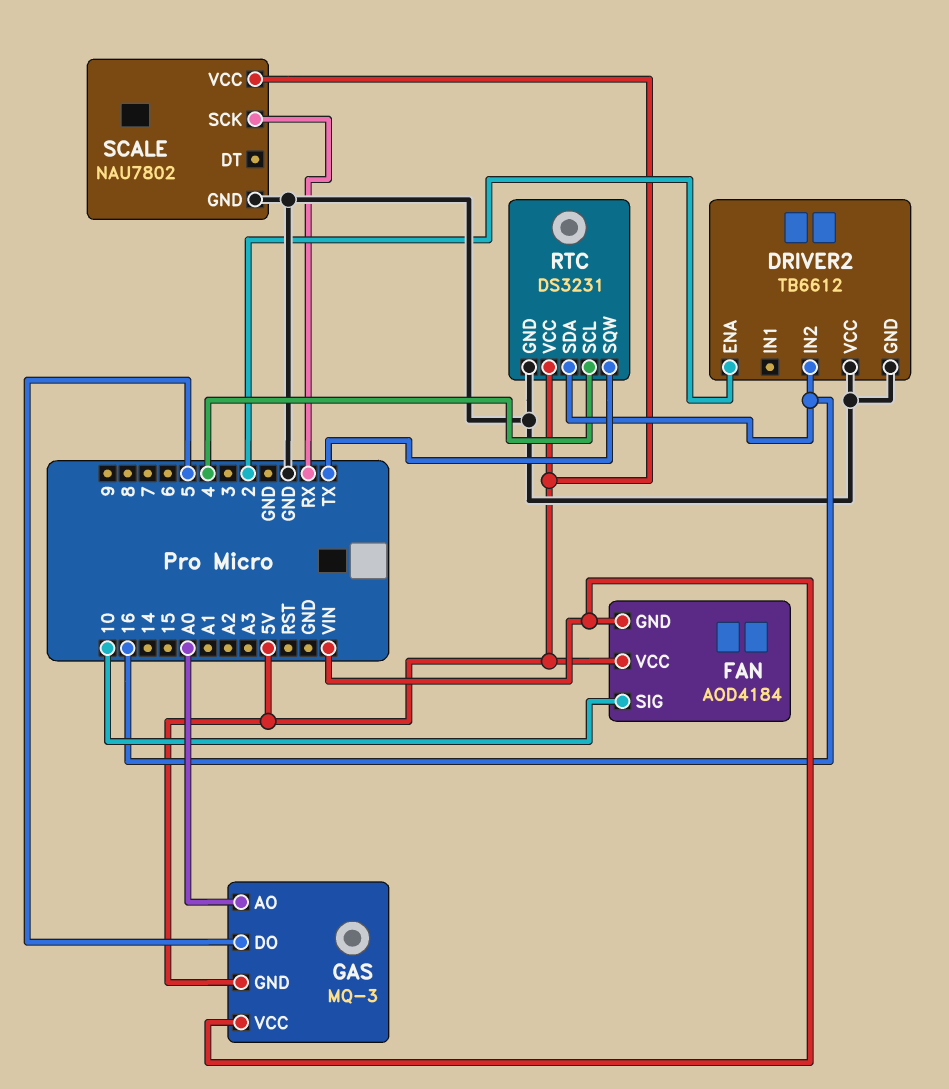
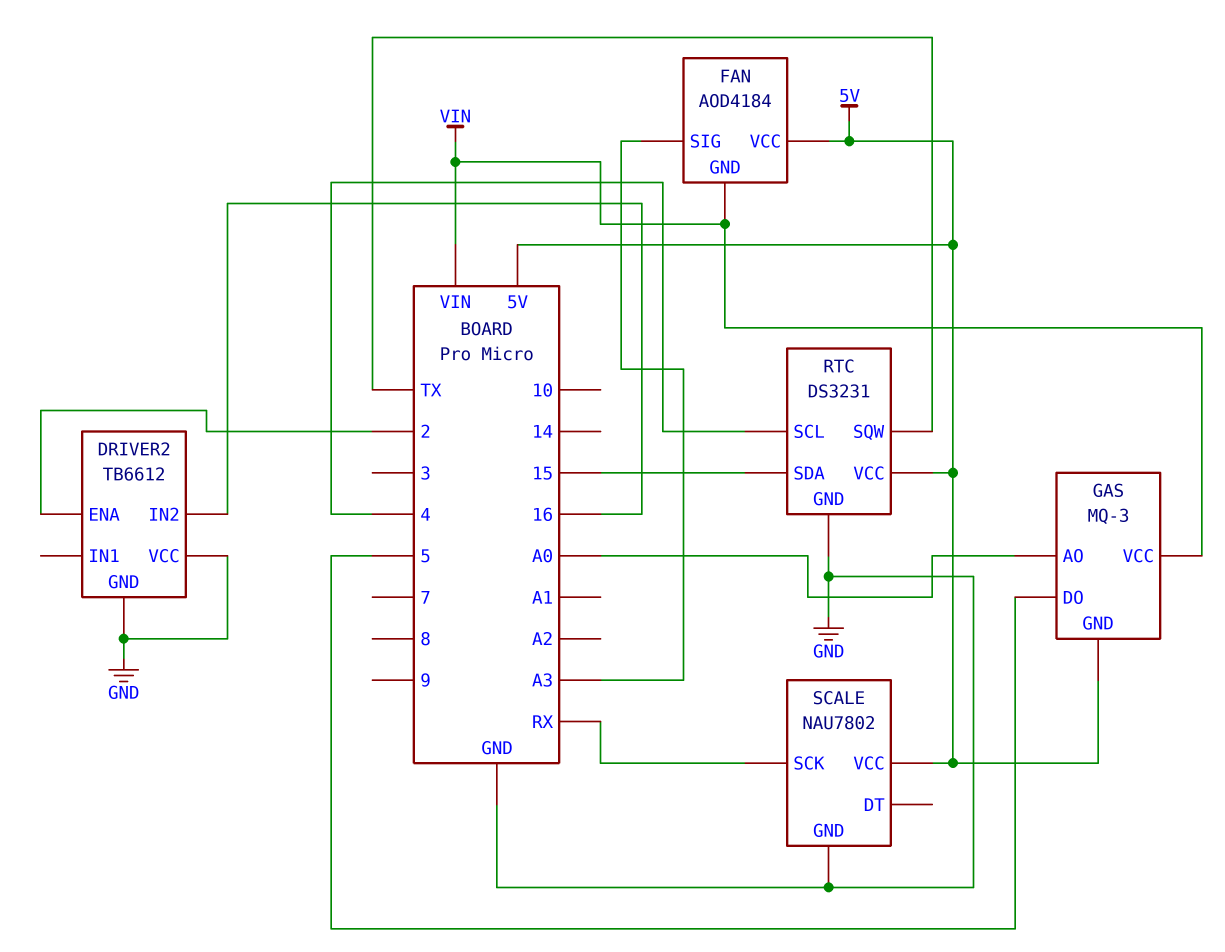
FAN pin SIG: 10 -> A3
RTC pin SDA: 16 -> 15

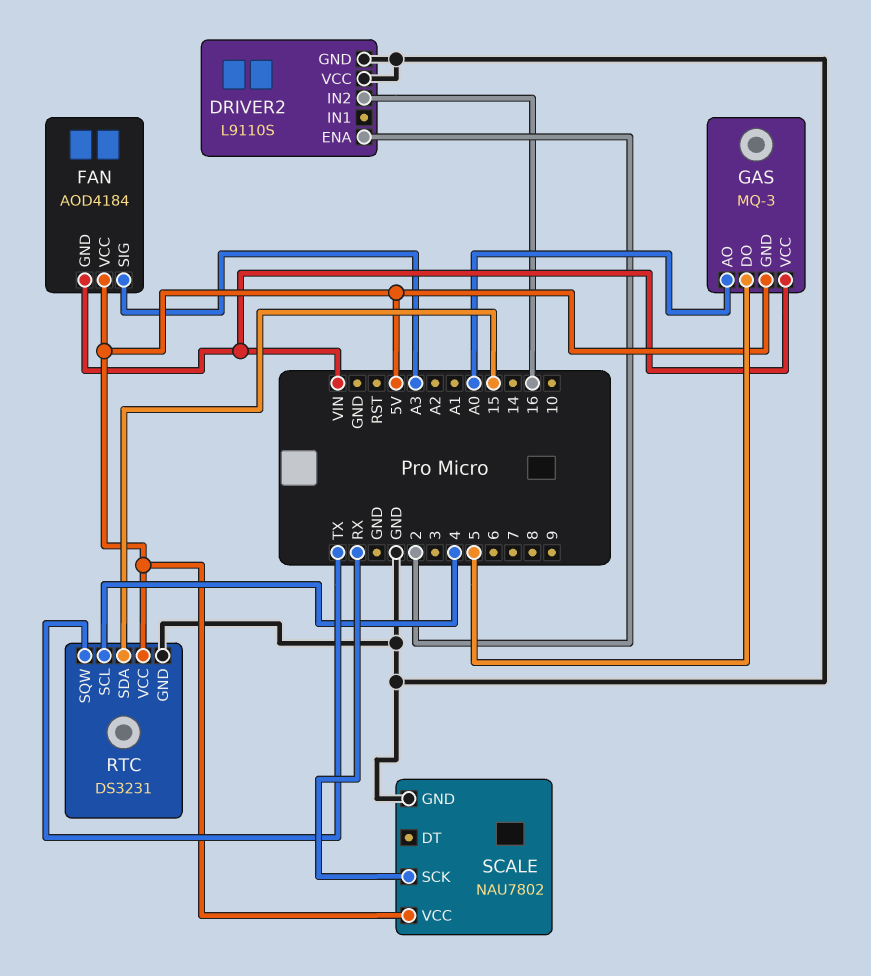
DRIVER2: TB6612 -> L9110S

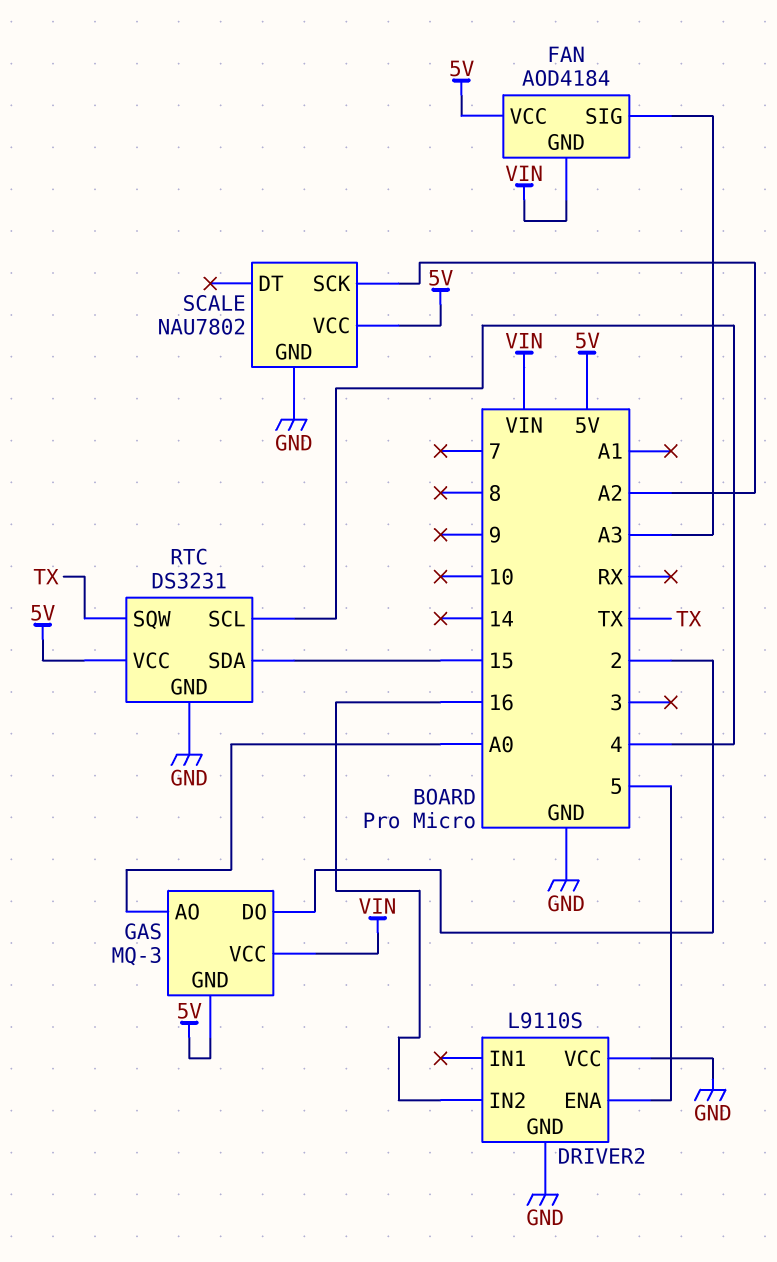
DRIVER2 pin ENA: 2 -> 5
GAS pin DO: 5 -> 2
SCALE pin SCK: RX -> A2

